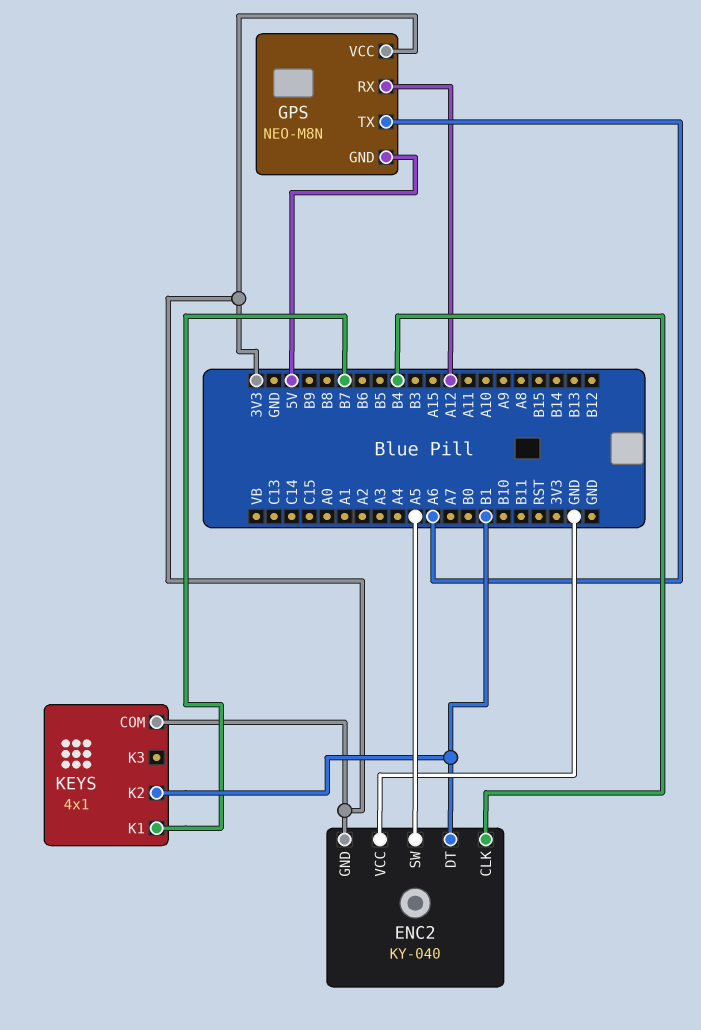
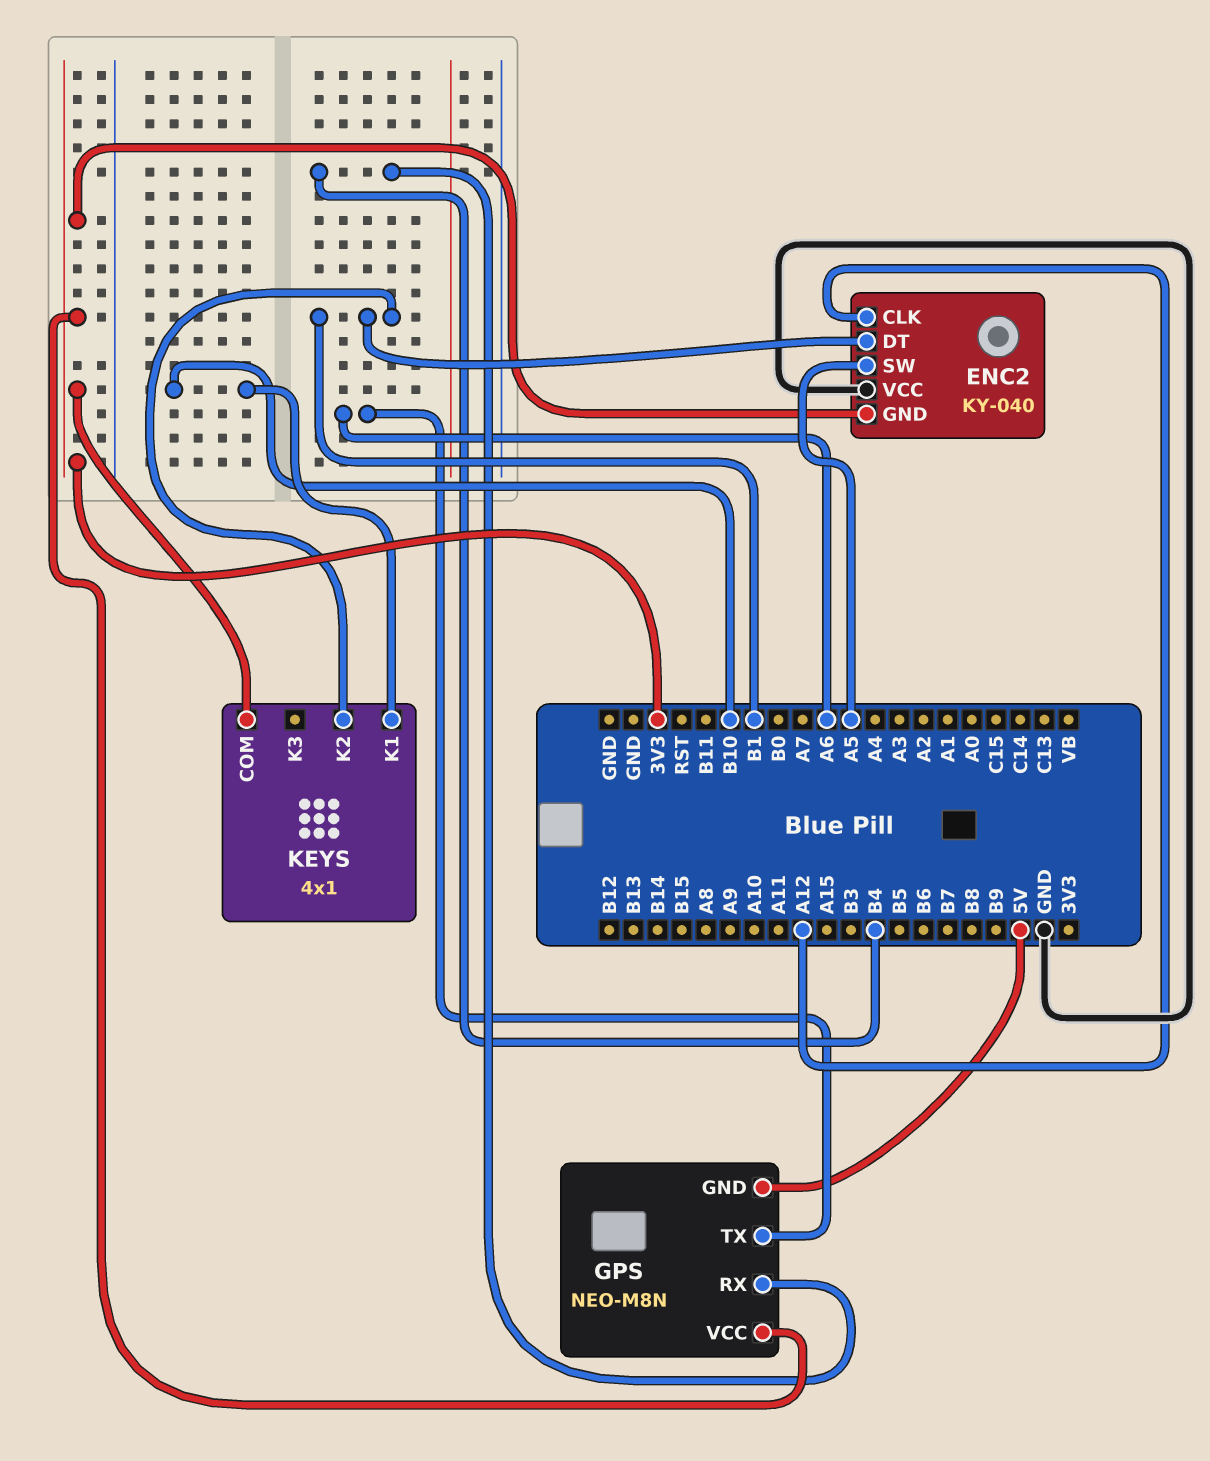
ENC2 pin CLK: B4 -> A12
GPS pin RX: A12 -> B4
KEYS pin K1: B7 -> B10

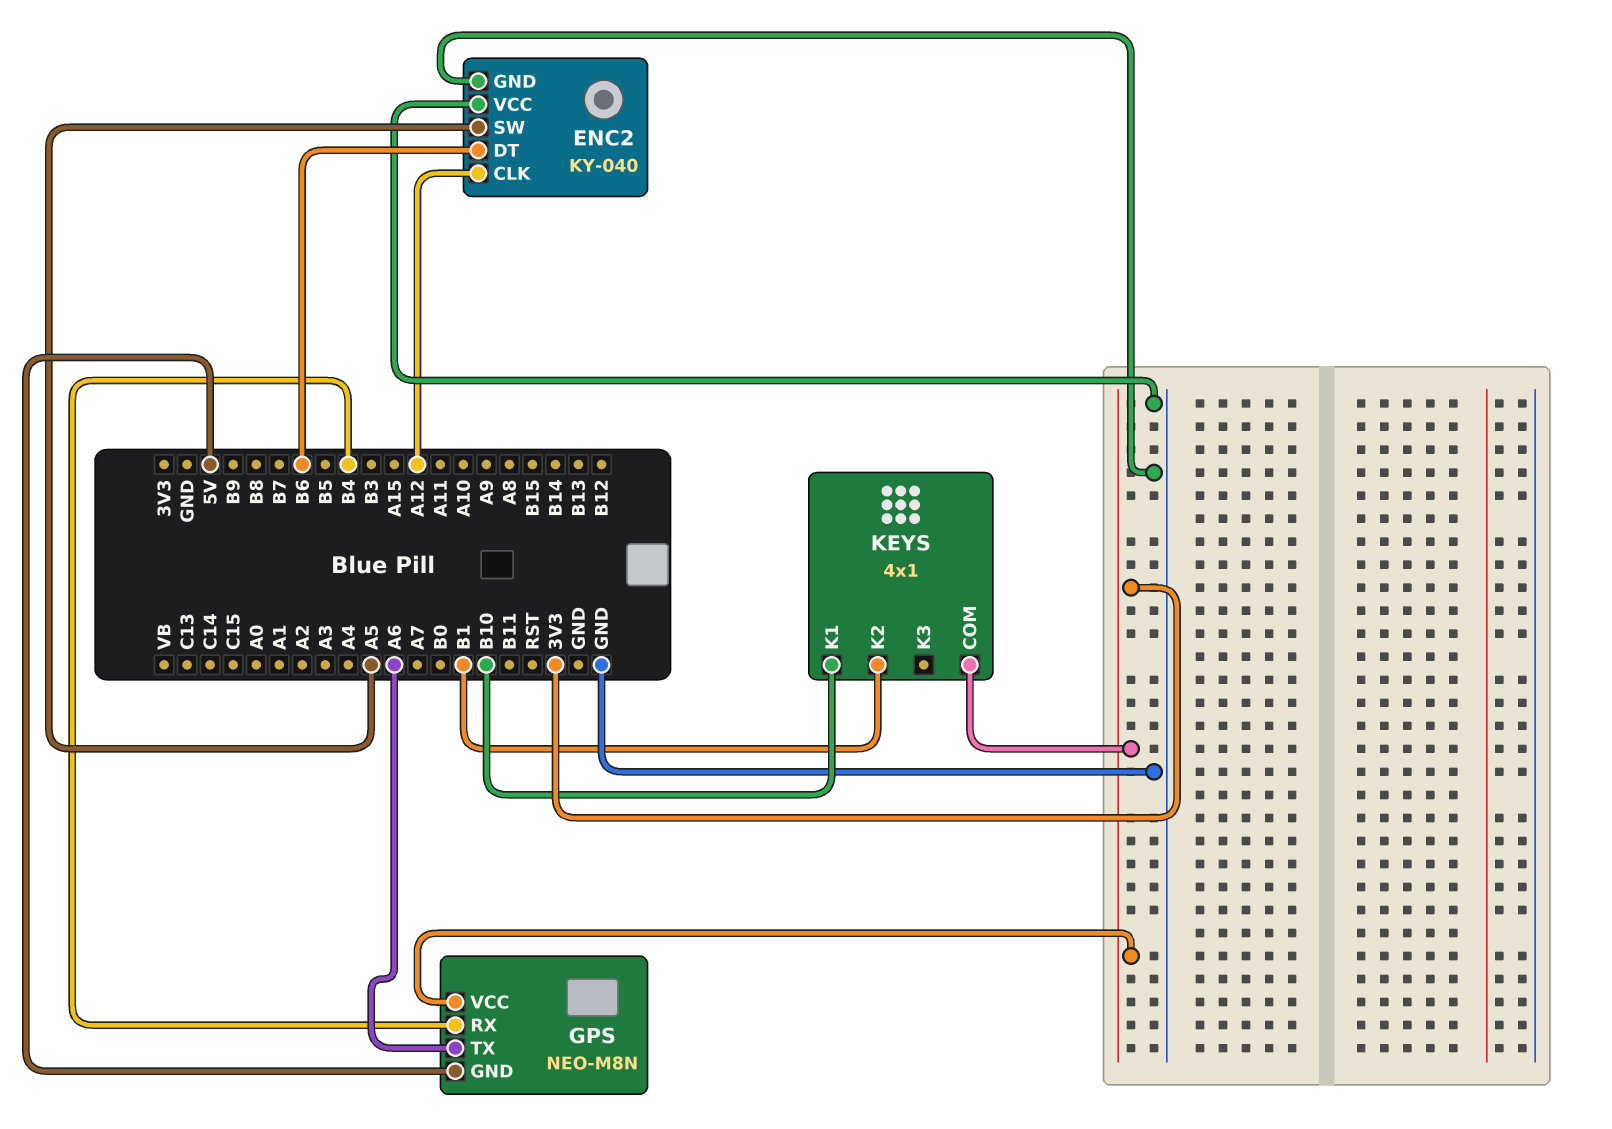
ENC2 pin DT: B1 -> B6
ENC2 pin GND: 3V3 -> GND

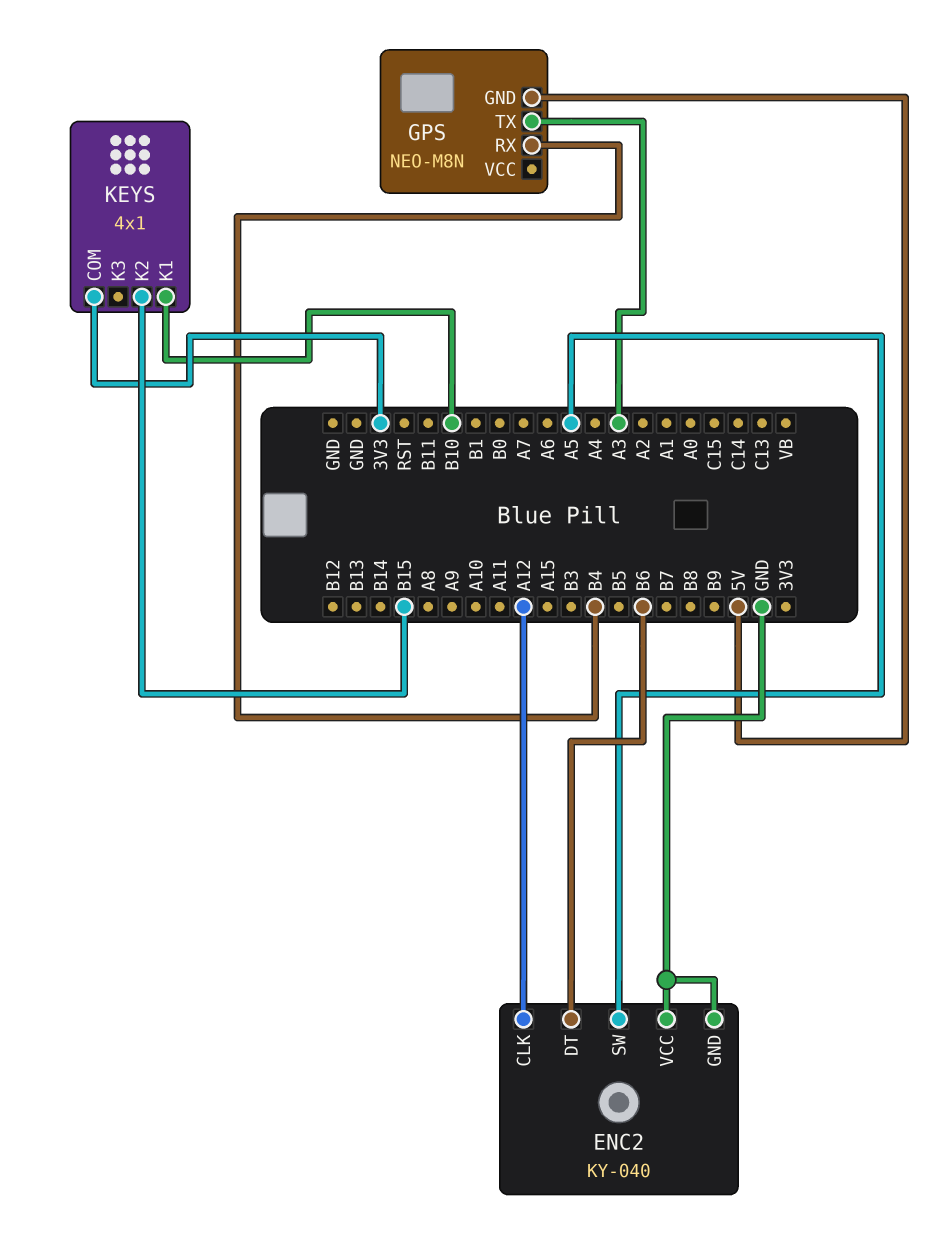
GPS pin TX: A6 -> A3
GPS pin VCC: 3V3 -> none
KEYS pin K2: B1 -> B15

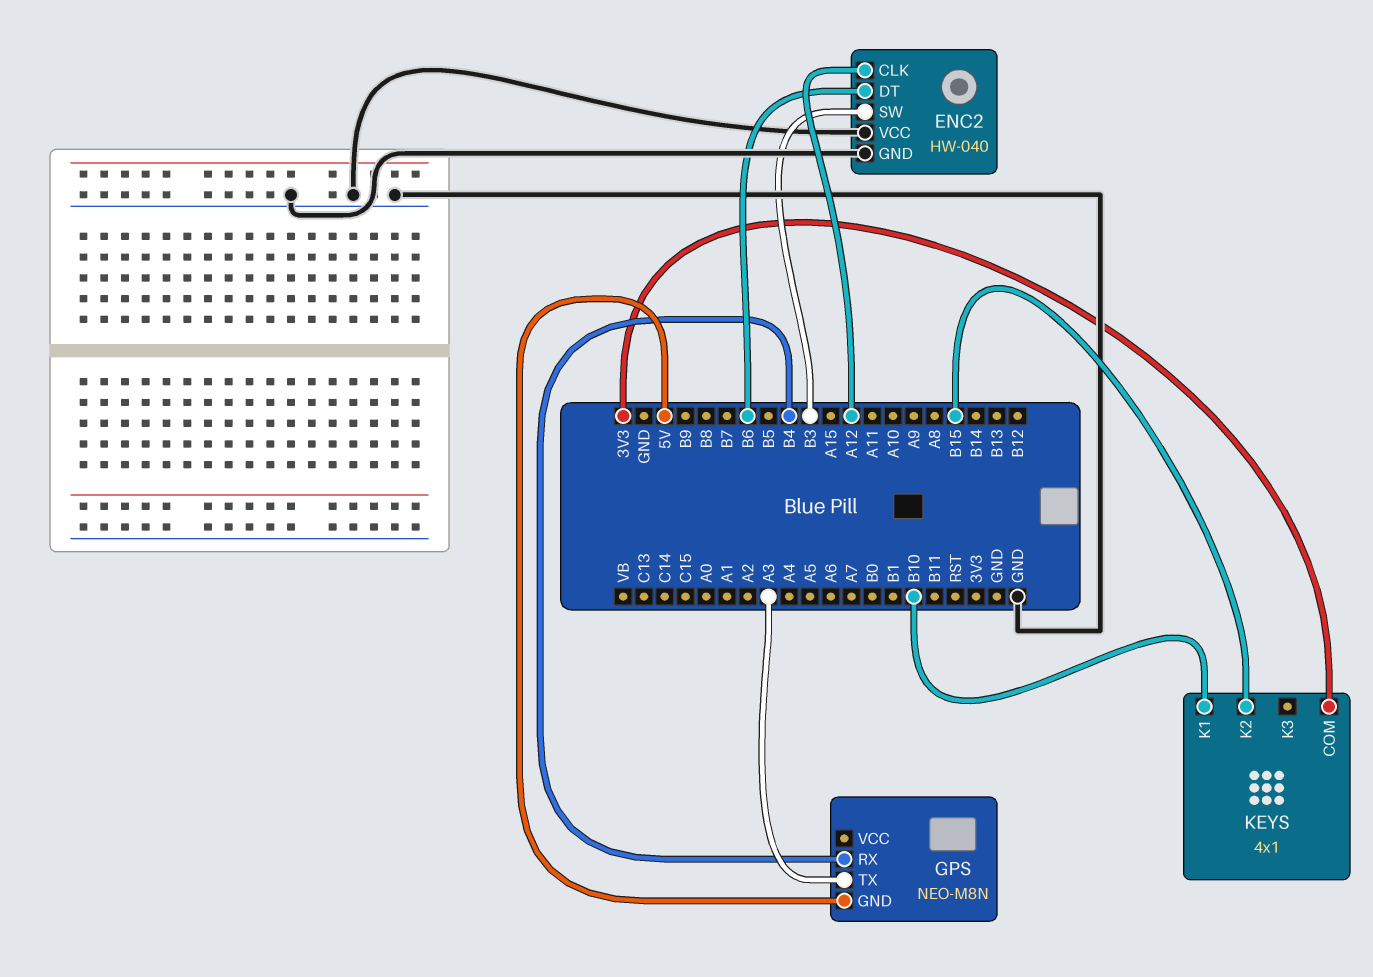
ENC2: KY-040 -> HW-040
ENC2 pin SW: A5 -> B3

